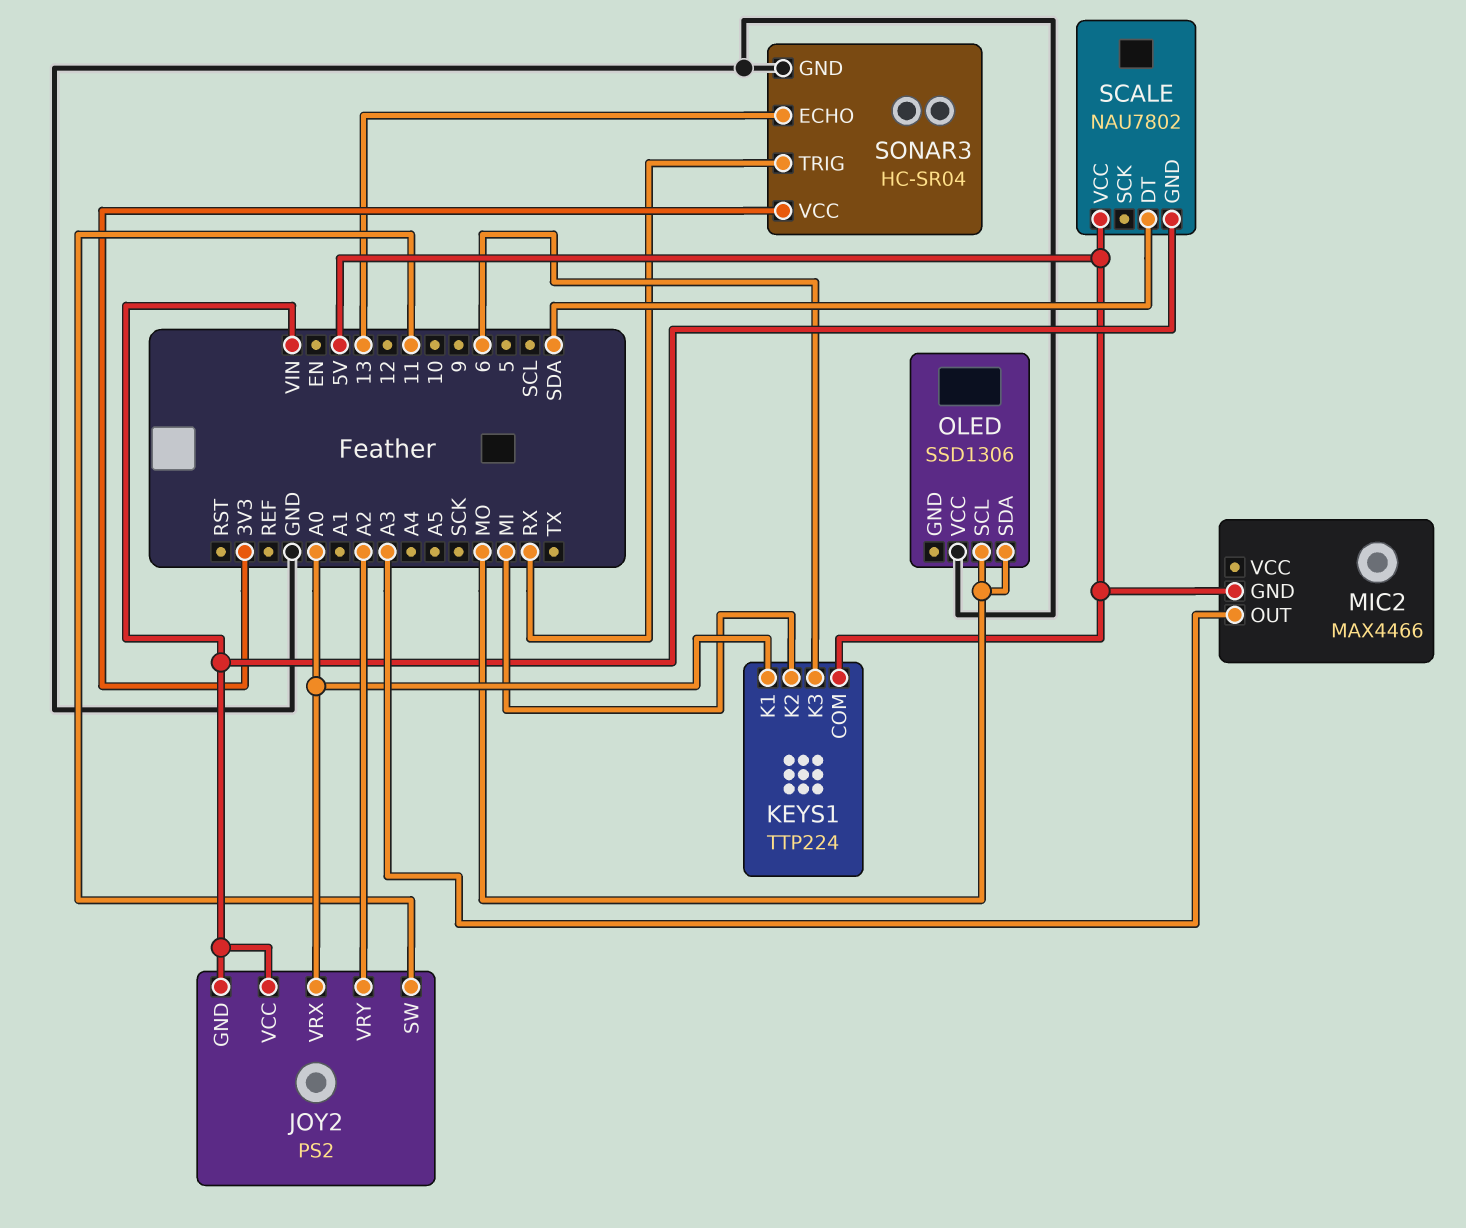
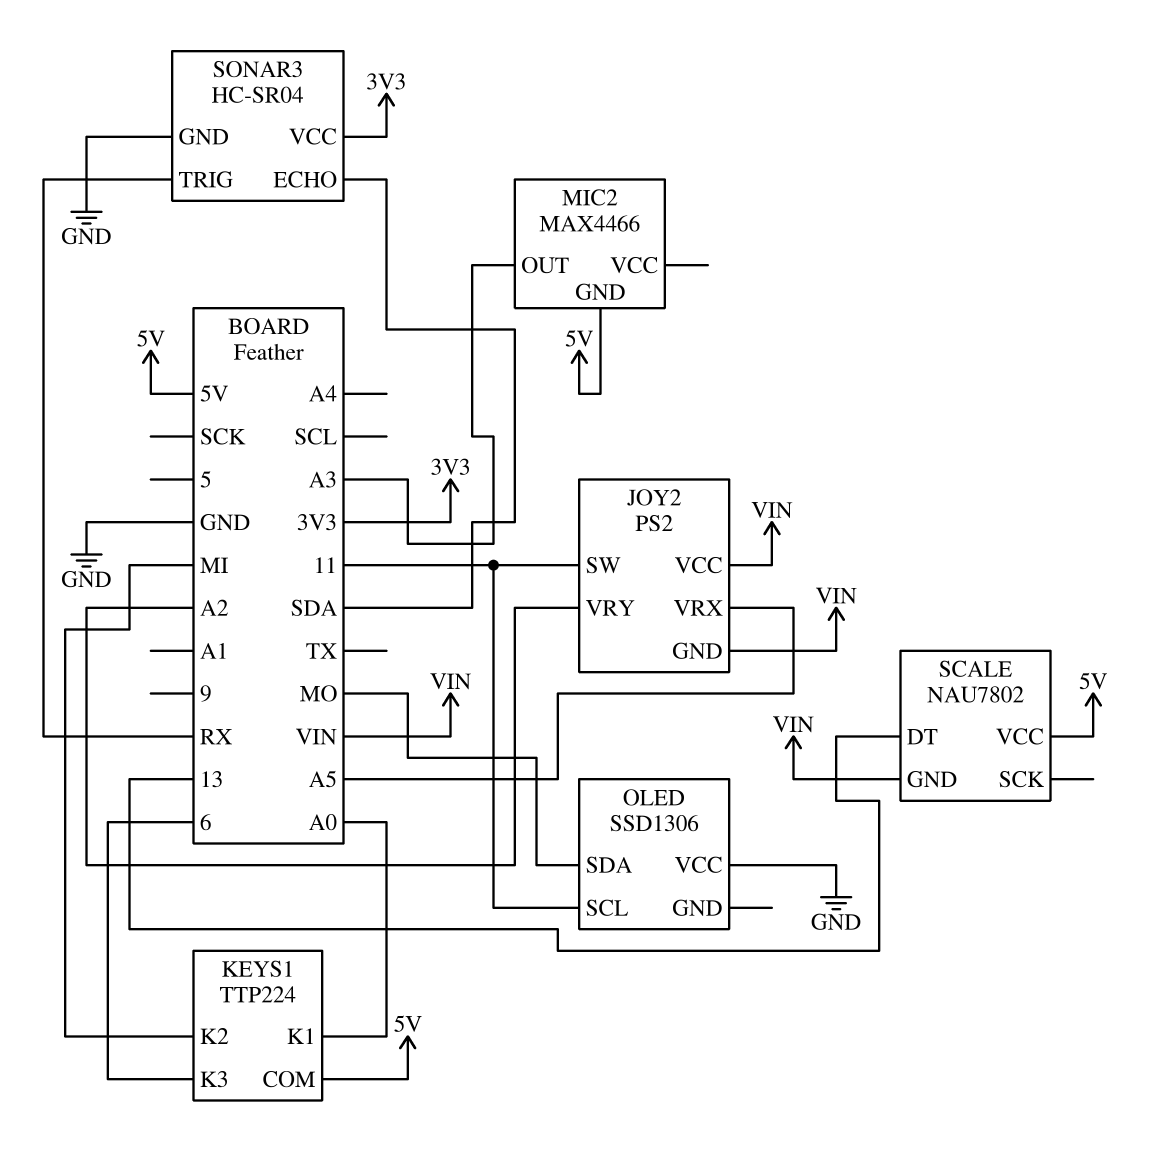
JOY2 pin VRX: A0 -> A5
OLED pin SCL: MO -> 11
SCALE pin DT: SDA -> 13
SONAR3 pin ECHO: 13 -> SDA

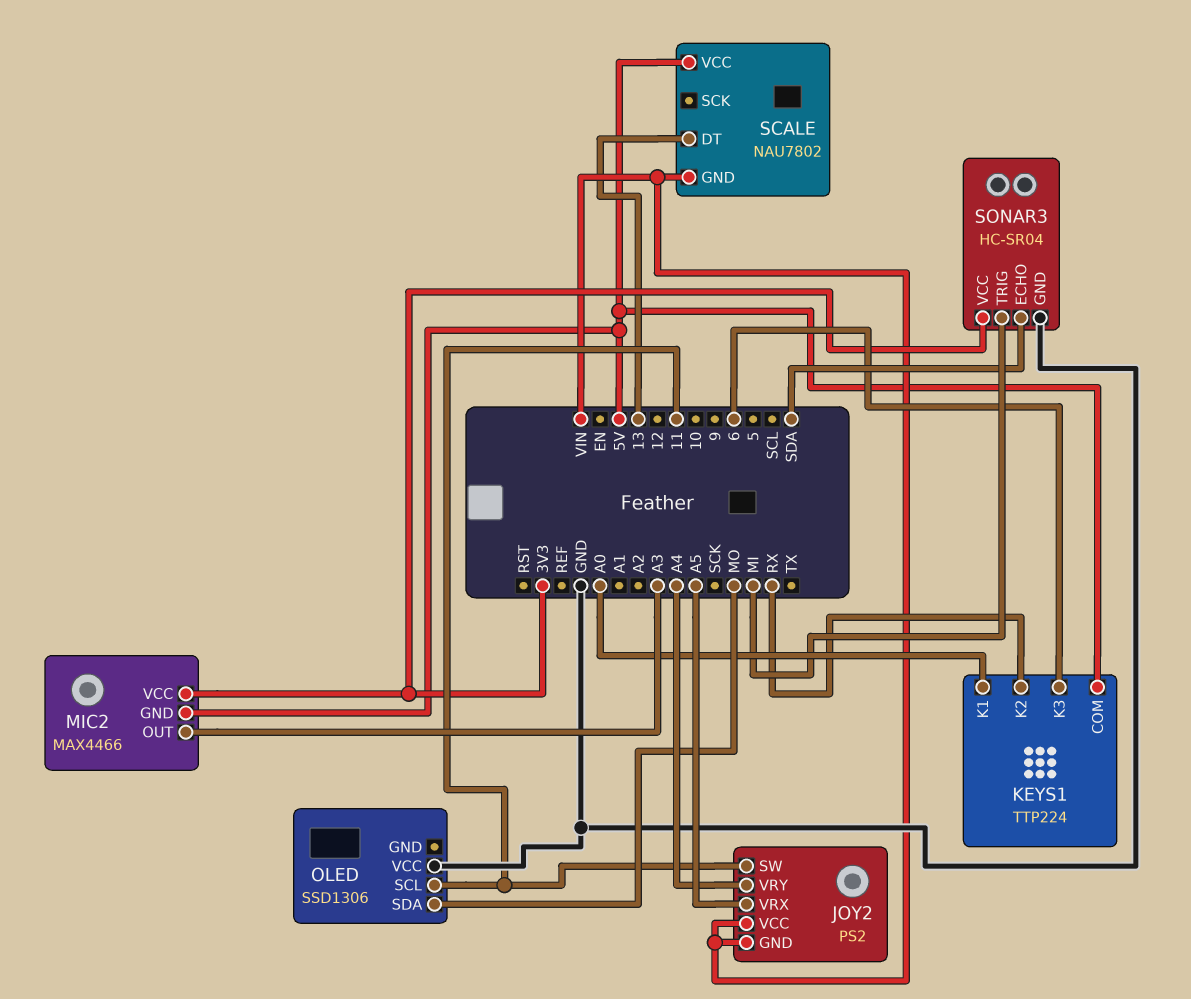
JOY2 pin VRY: A2 -> A4
KEYS1 pin K2: MI -> RX
MIC2 pin VCC: none -> 3V3
SONAR3 pin TRIG: RX -> MI

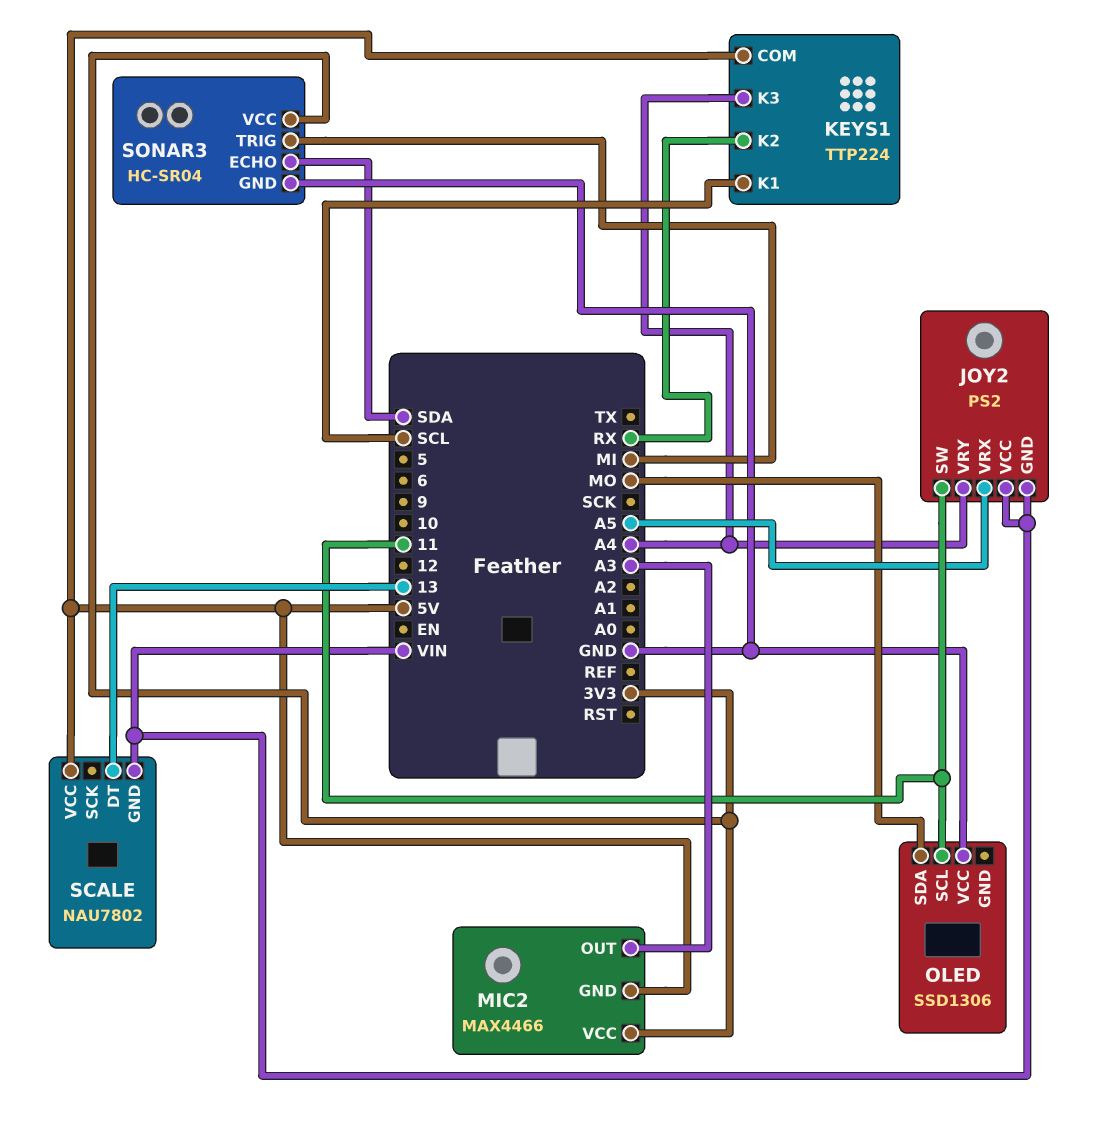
KEYS1 pin K1: A0 -> SCL
KEYS1 pin K3: 6 -> A4

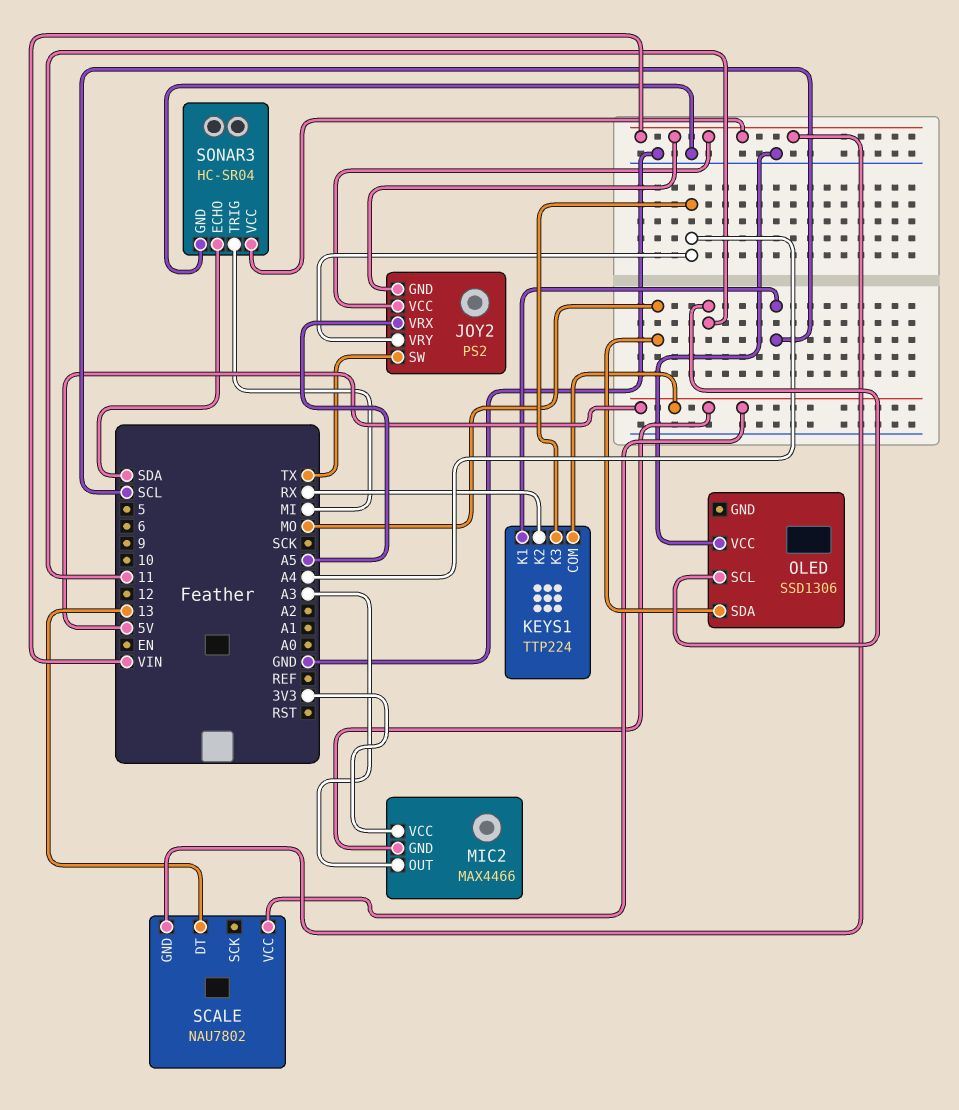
JOY2 pin SW: 11 -> TX
SONAR3 pin VCC: 3V3 -> VIN

